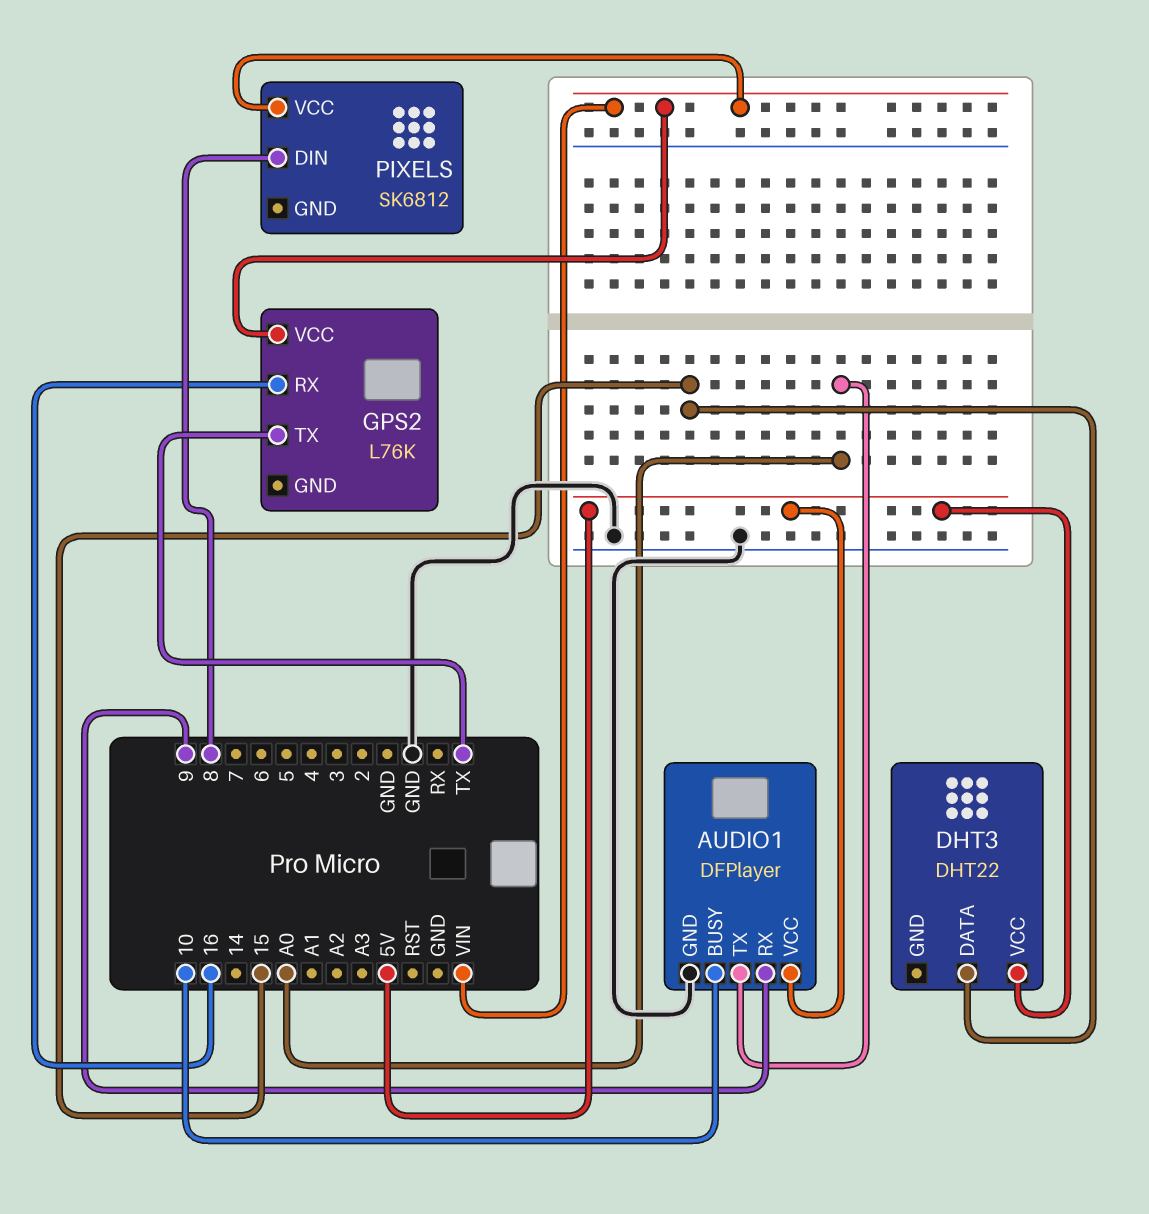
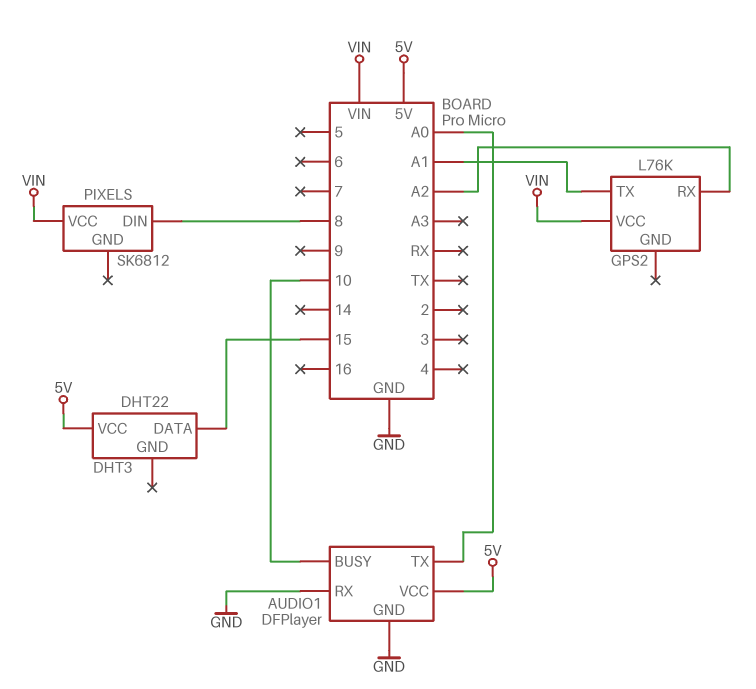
AUDIO1 pin RX: 9 -> GND
GPS2 pin RX: 16 -> A2
GPS2 pin TX: TX -> A1

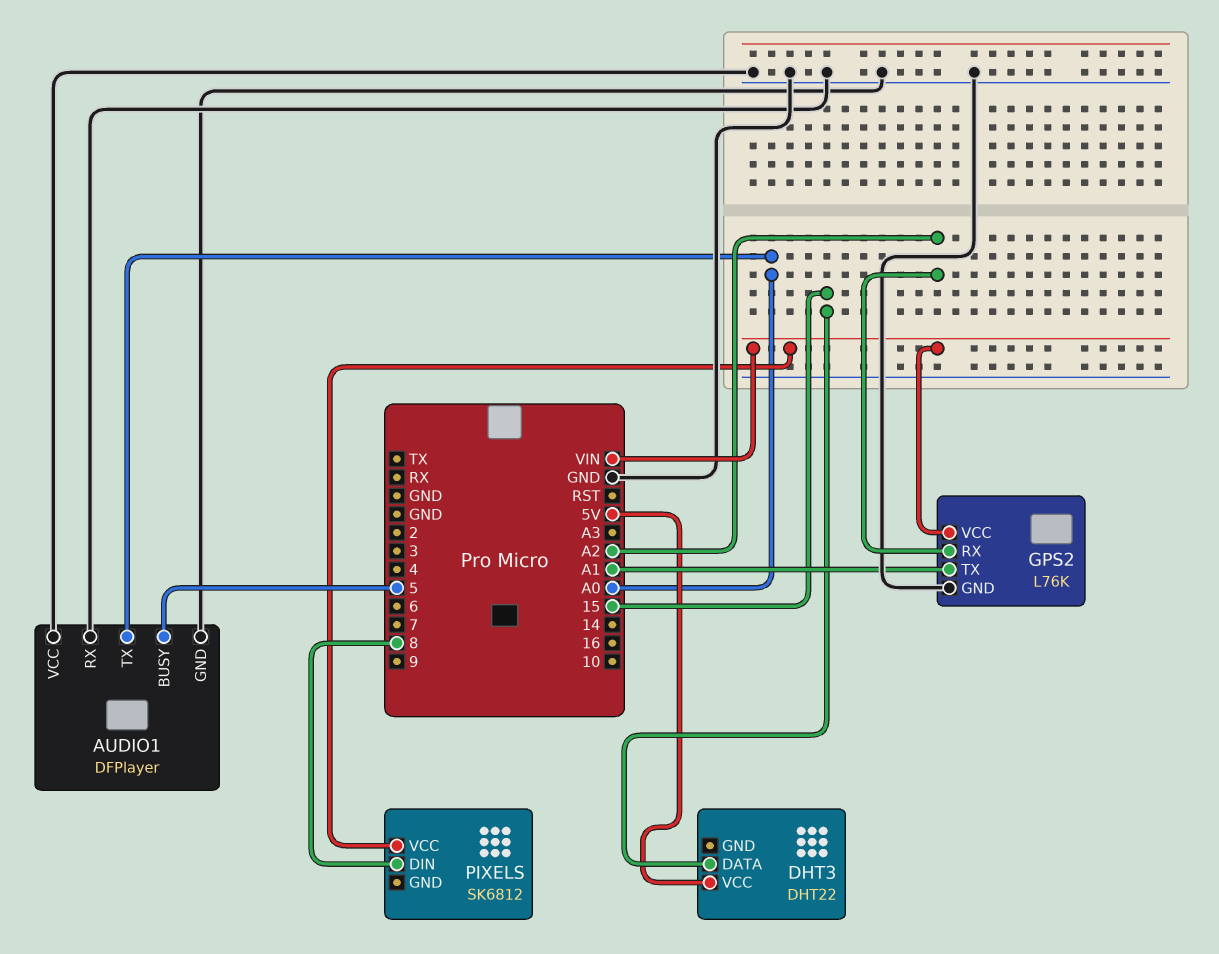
AUDIO1 pin BUSY: 10 -> 5
AUDIO1 pin VCC: 5V -> GND
GPS2 pin GND: none -> GND

